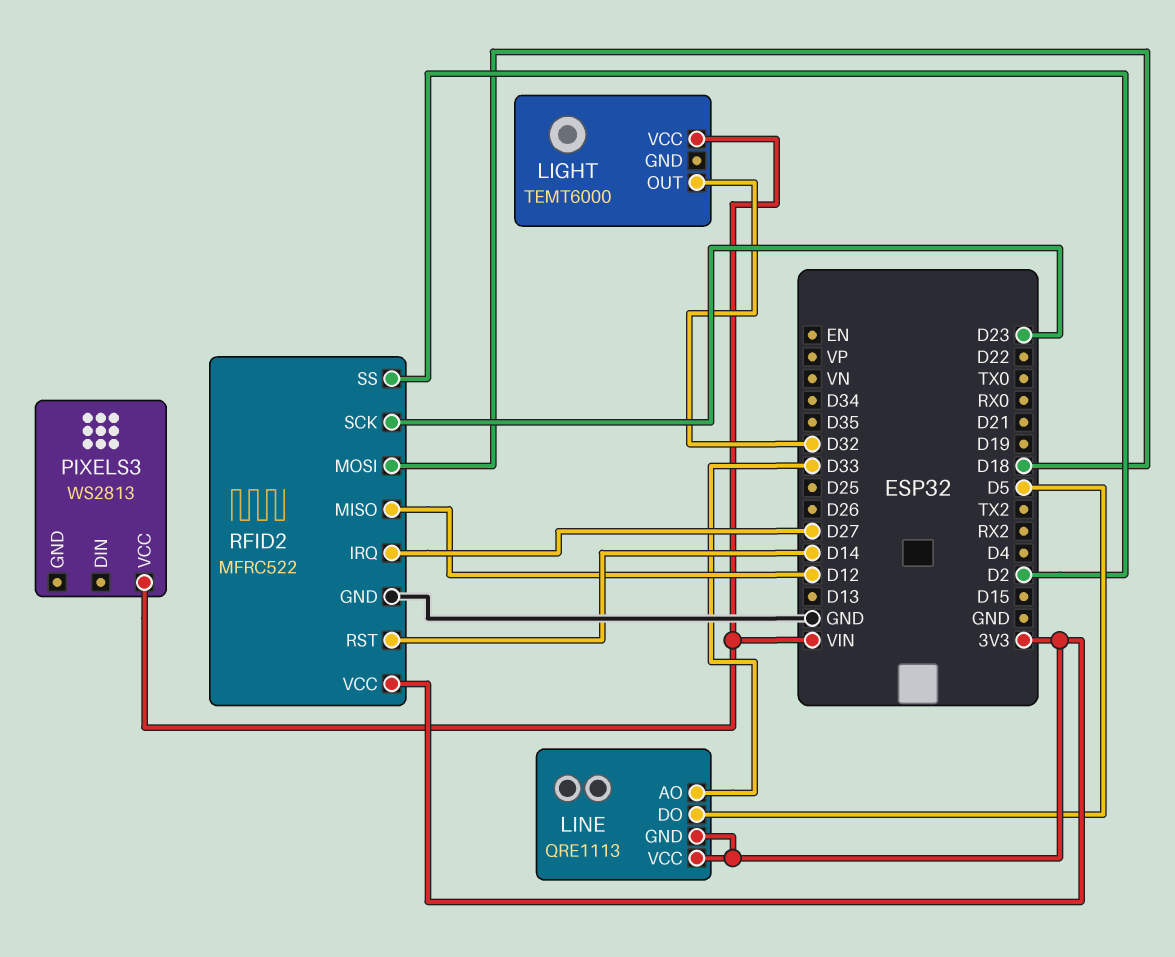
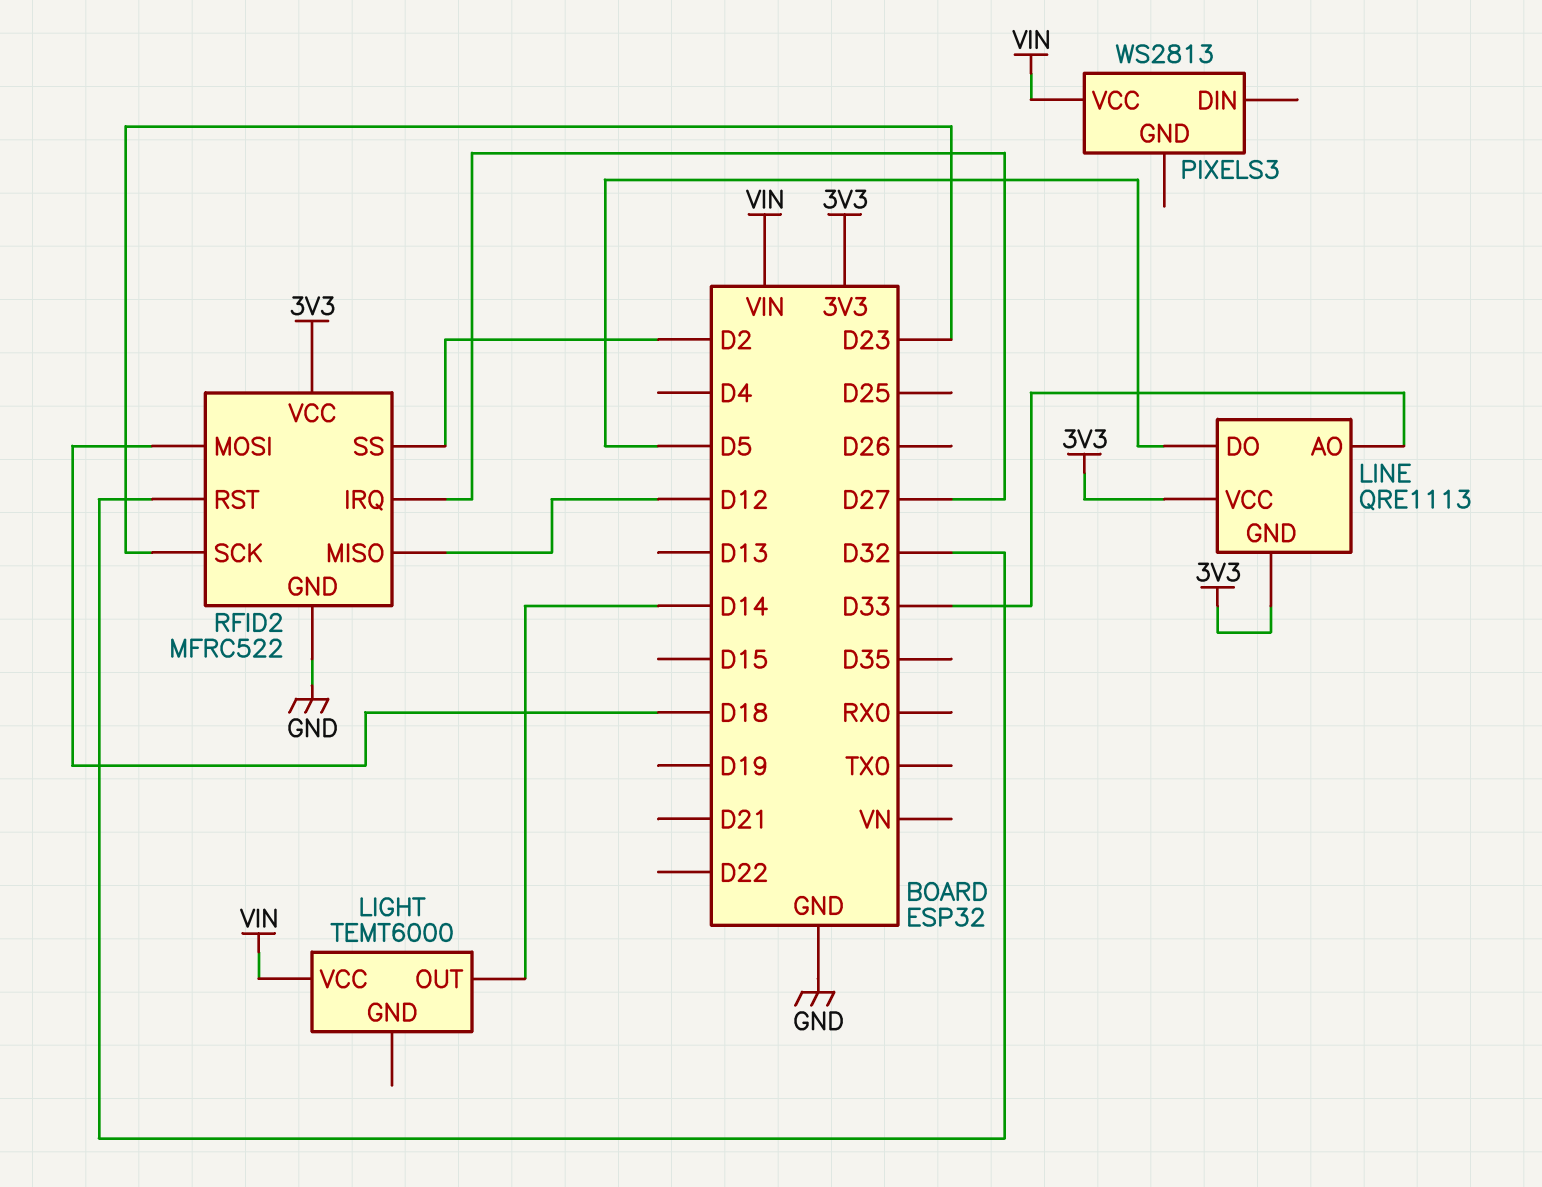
LIGHT pin OUT: D32 -> D14
RFID2 pin RST: D14 -> D32

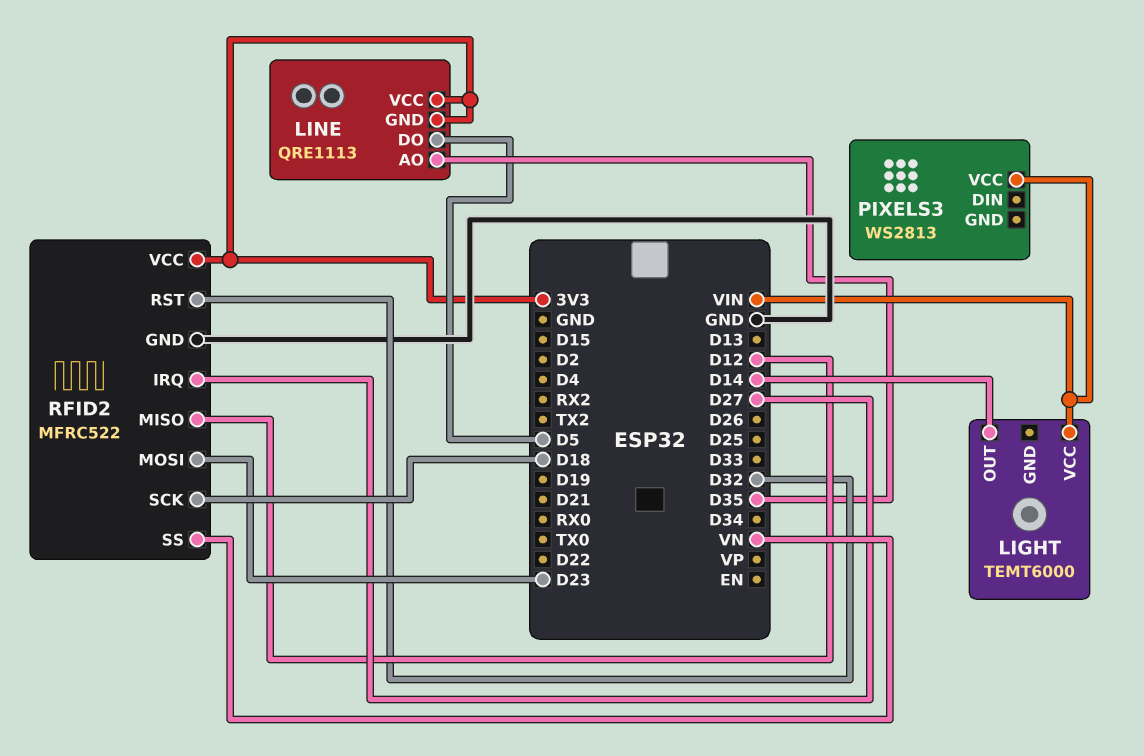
LINE pin AO: D33 -> D35
RFID2 pin MOSI: D18 -> D23
RFID2 pin SCK: D23 -> D18
RFID2 pin SS: D2 -> VN

